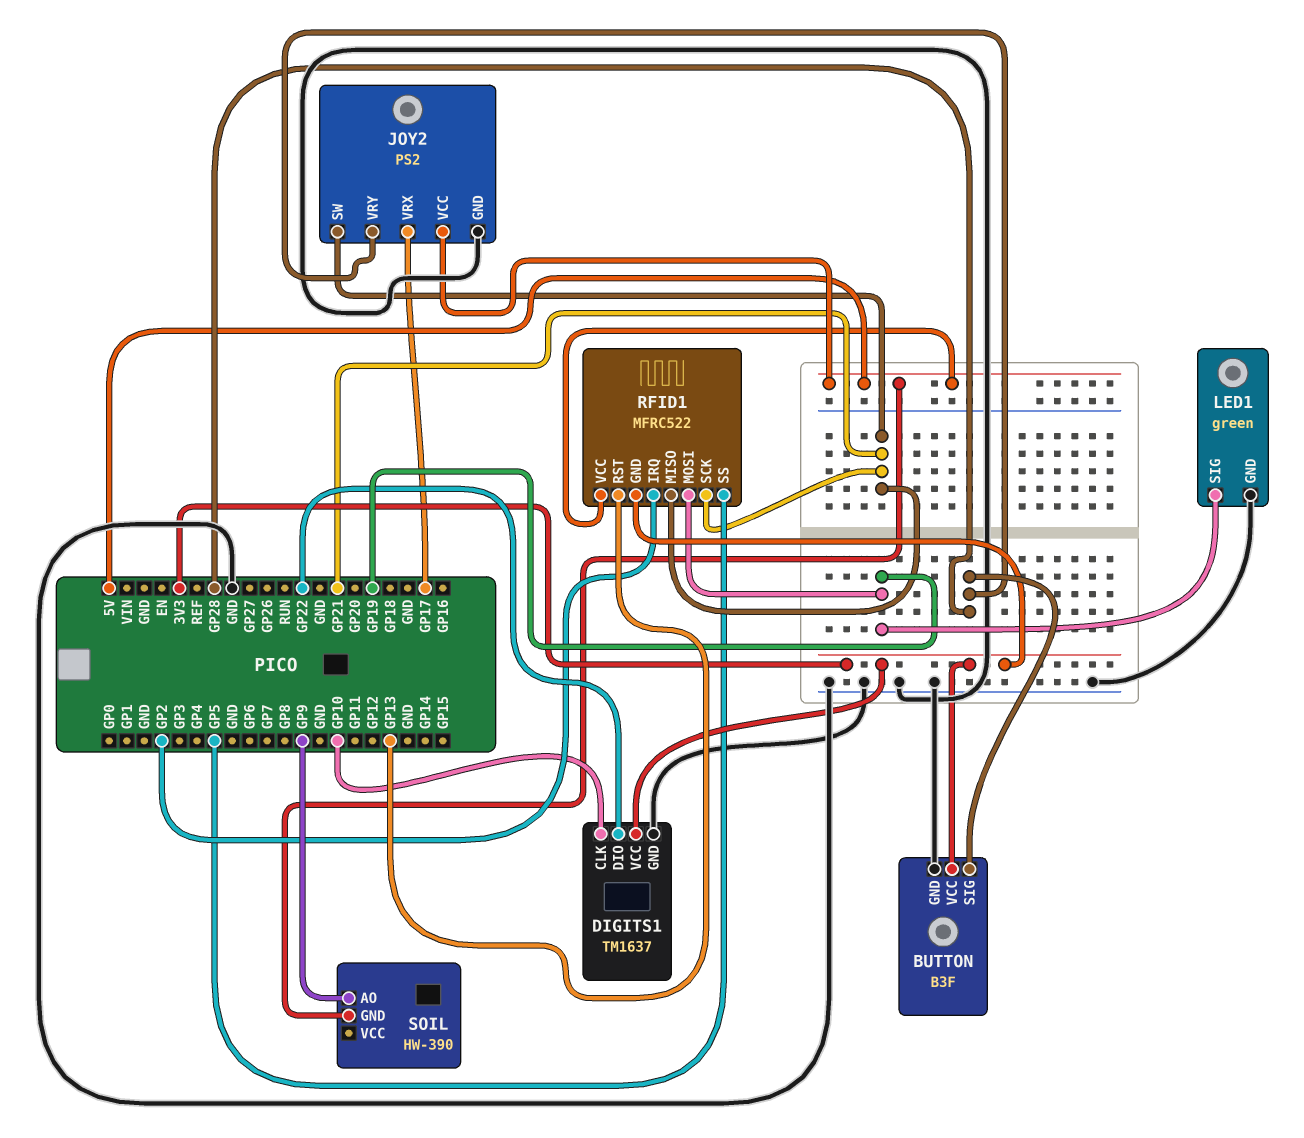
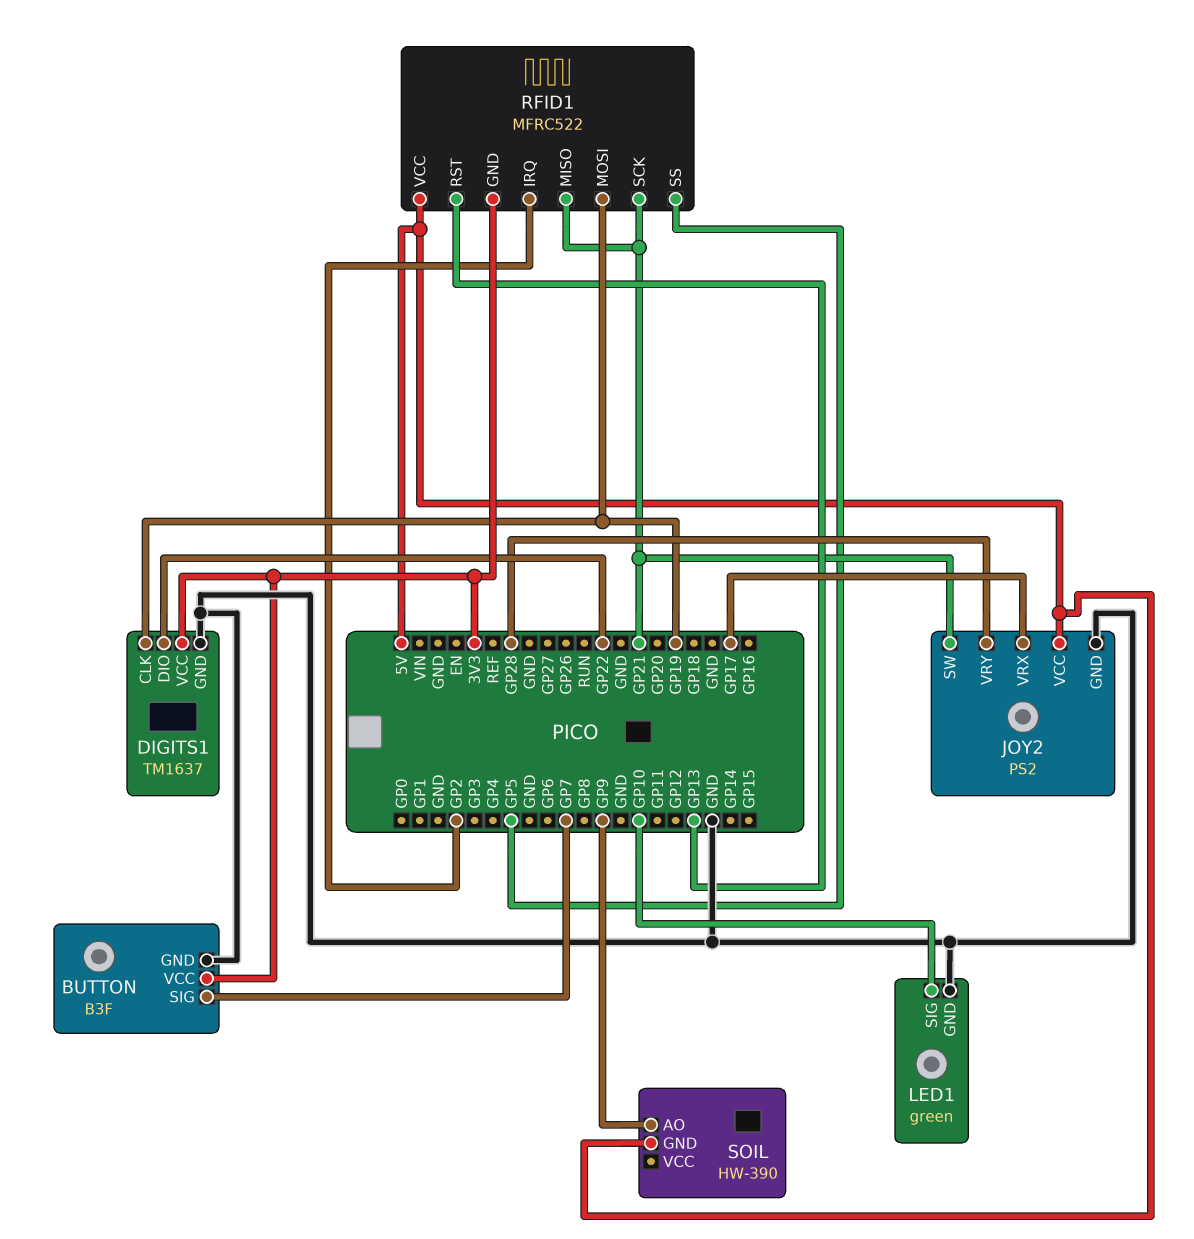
BUTTON pin SIG: GP28 -> GP7
DIGITS1 pin CLK: GP10 -> GP19
LED1 pin SIG: GP19 -> GP10

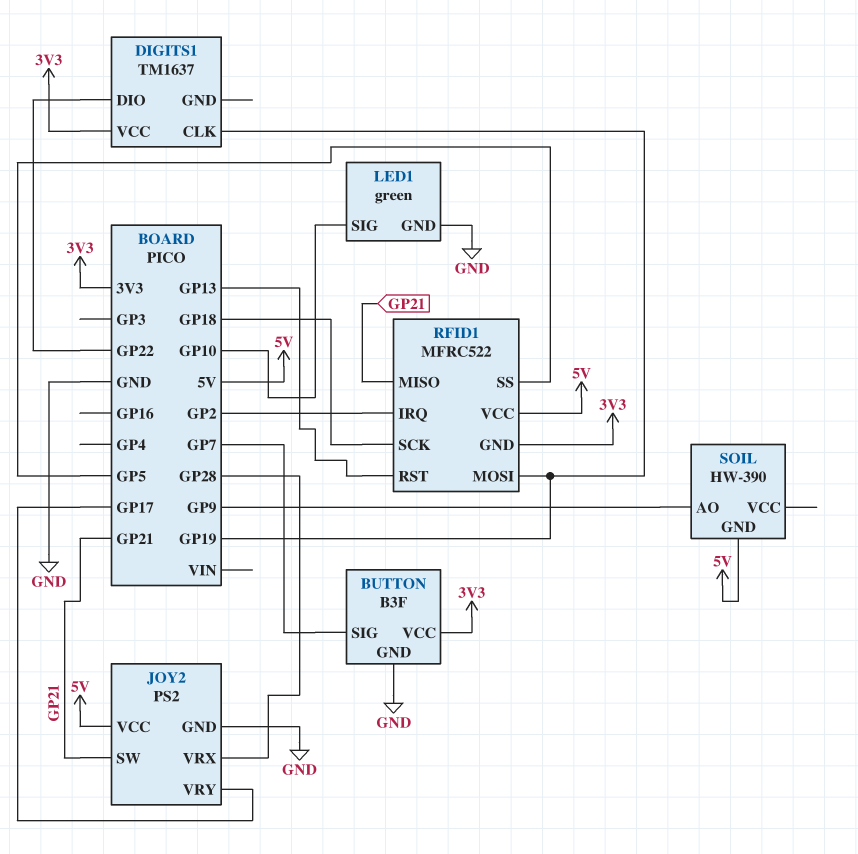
DIGITS1 pin GND: GND -> none
JOY2 pin VRX: GP17 -> GP28
JOY2 pin VRY: GP28 -> GP17
RFID1 pin SCK: GP21 -> GP18

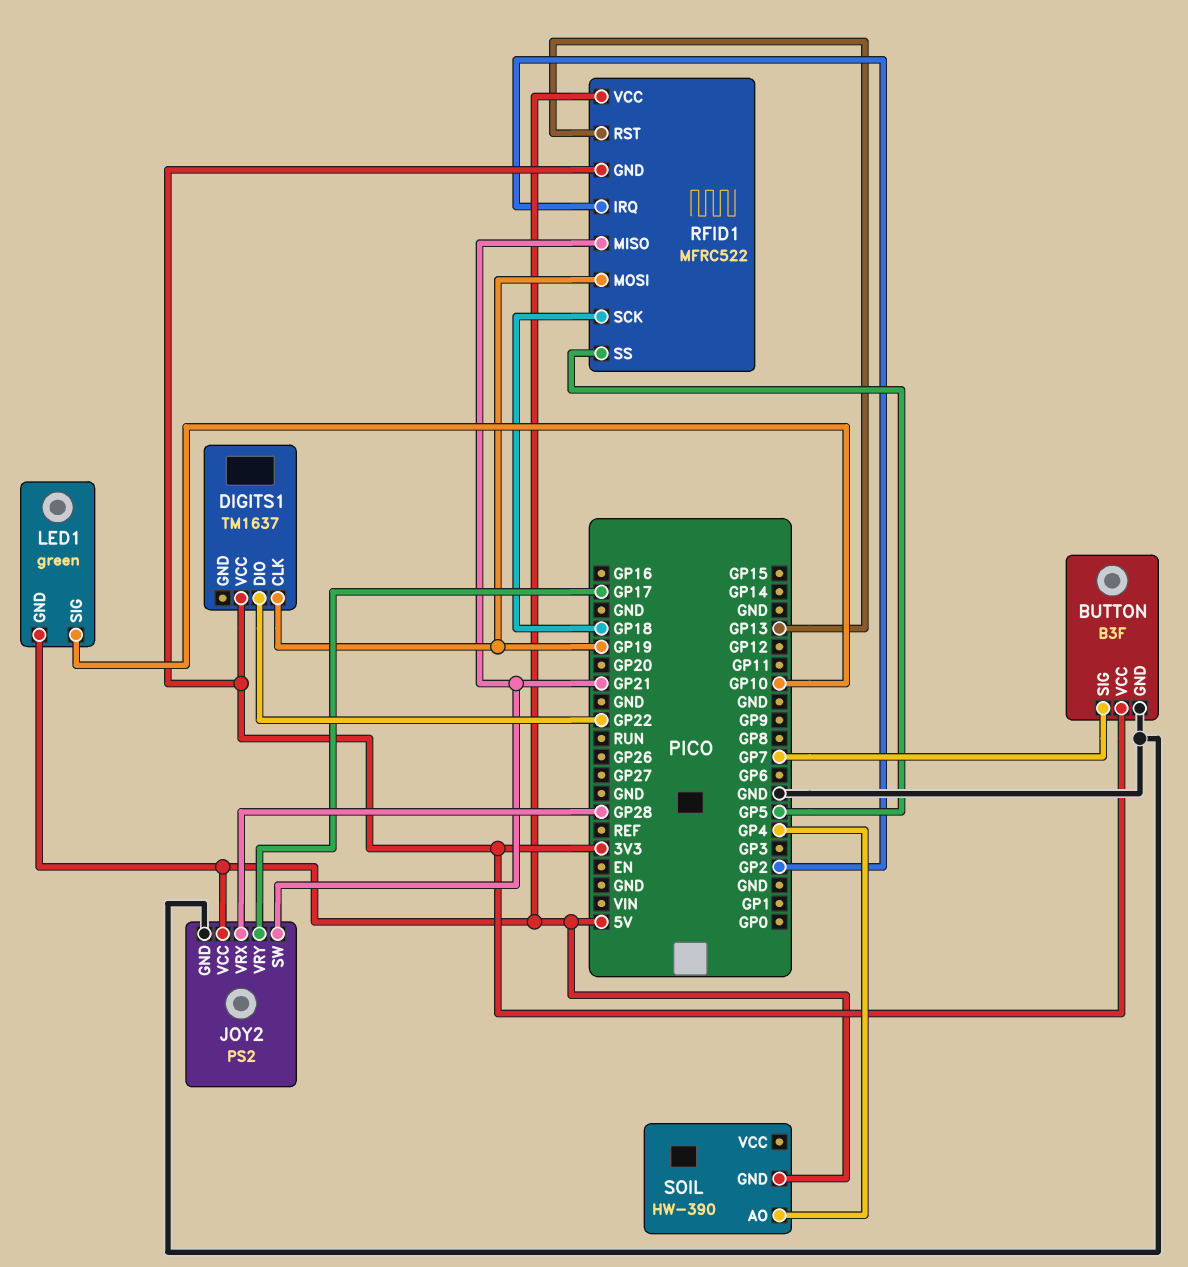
LED1 pin GND: GND -> 5V
SOIL pin AO: GP9 -> GP4

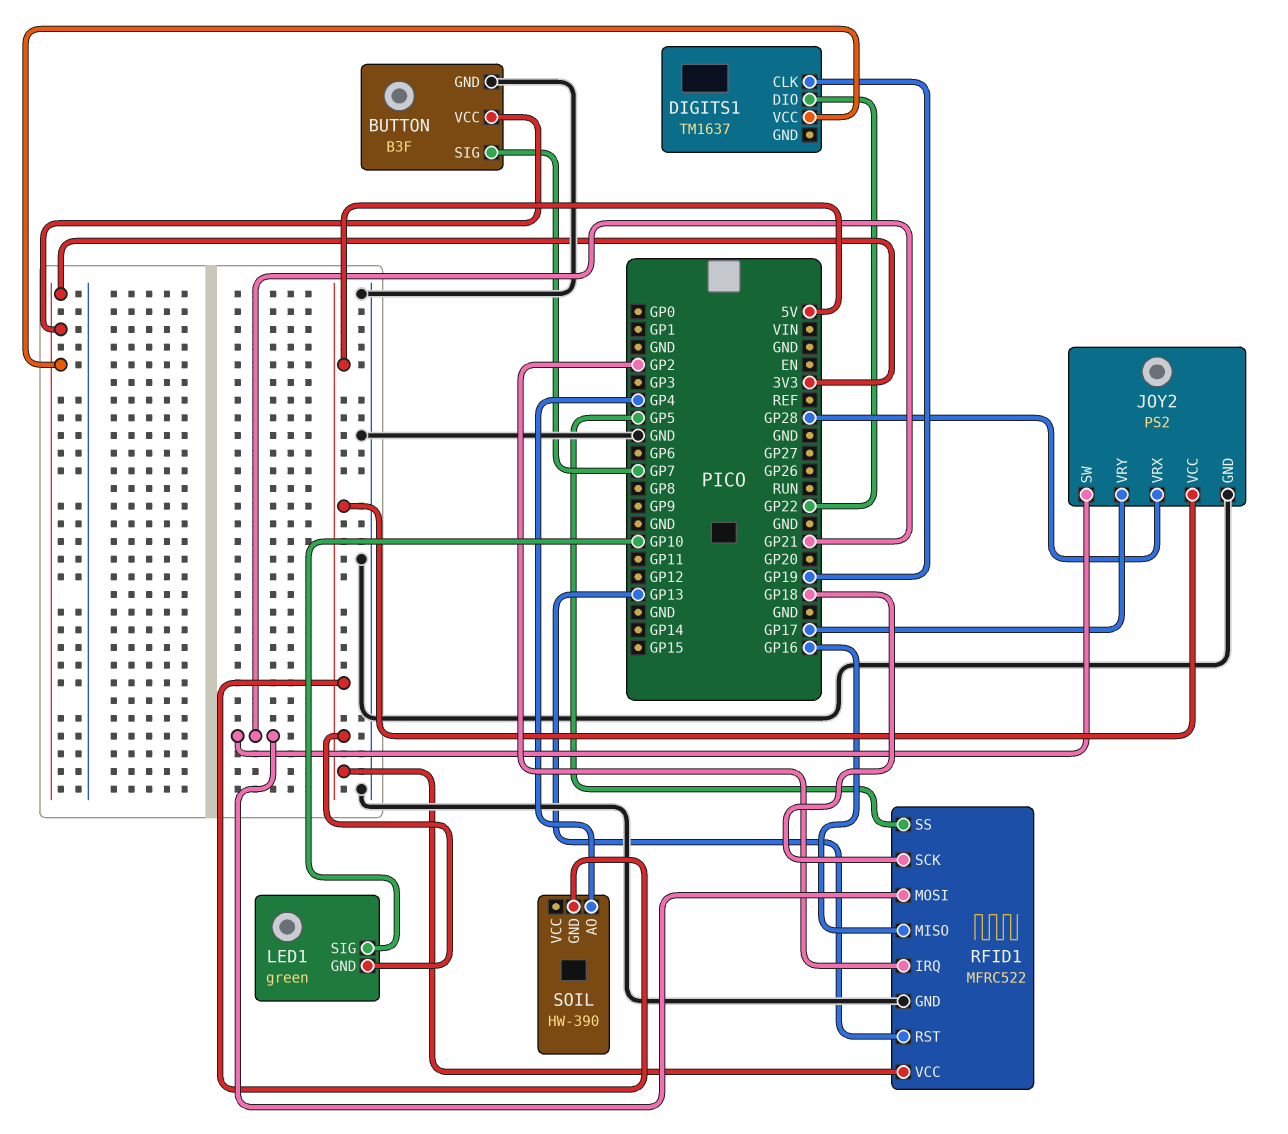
RFID1 pin GND: 3V3 -> GND
RFID1 pin MISO: GP21 -> GP16
RFID1 pin MOSI: GP19 -> GP21

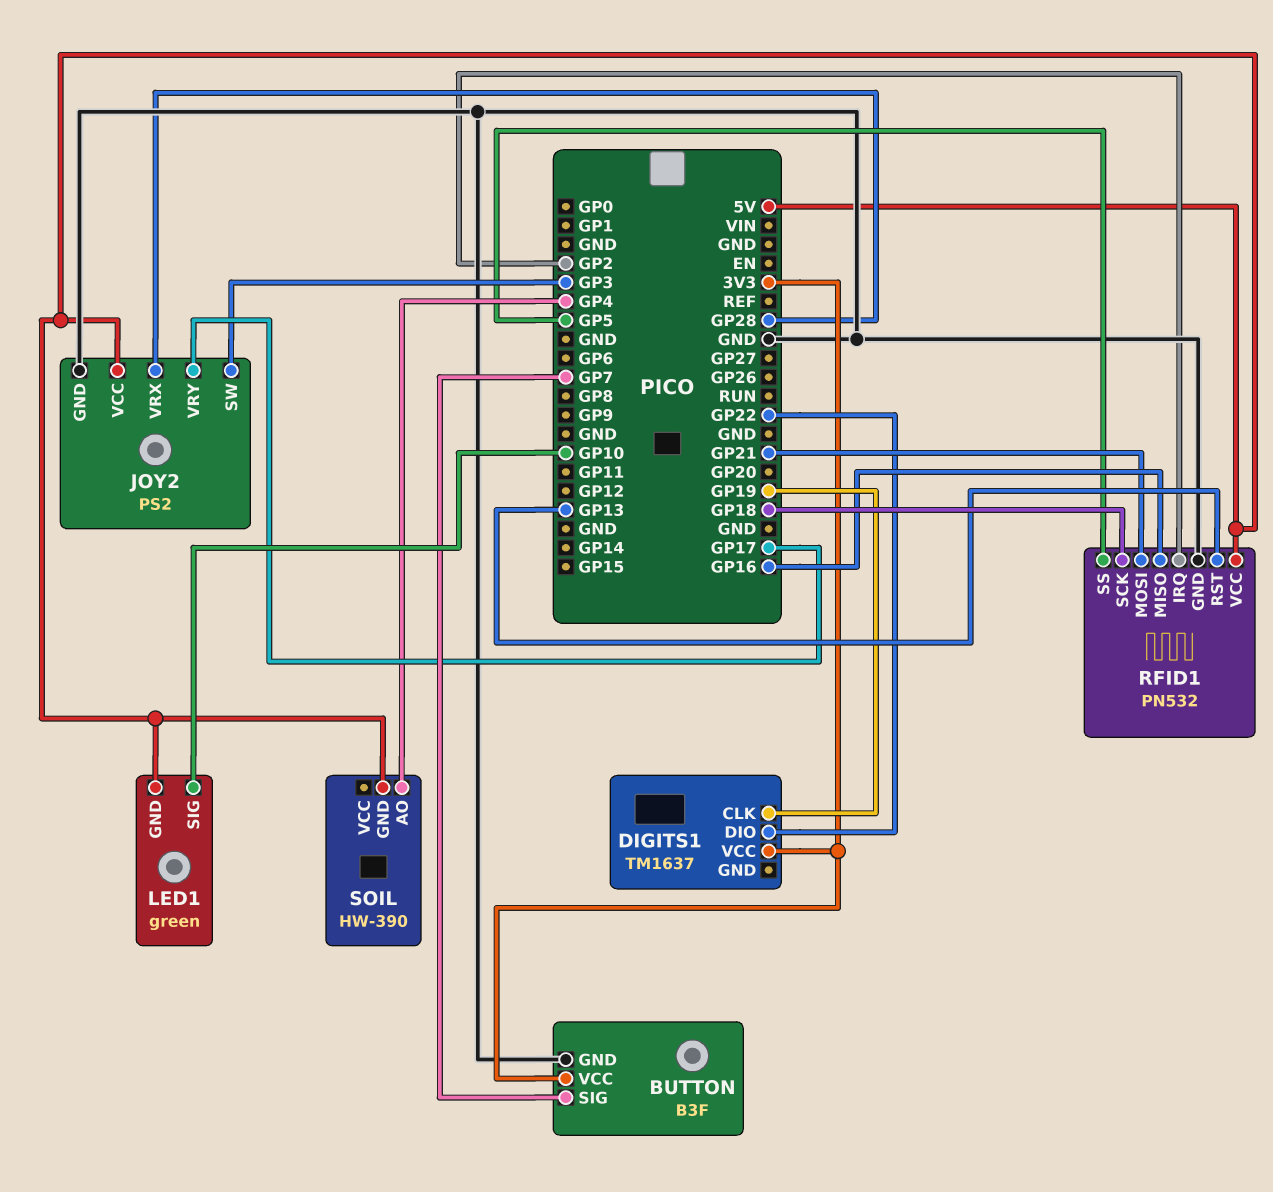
JOY2 pin SW: GP21 -> GP3
RFID1: MFRC522 -> PN532

